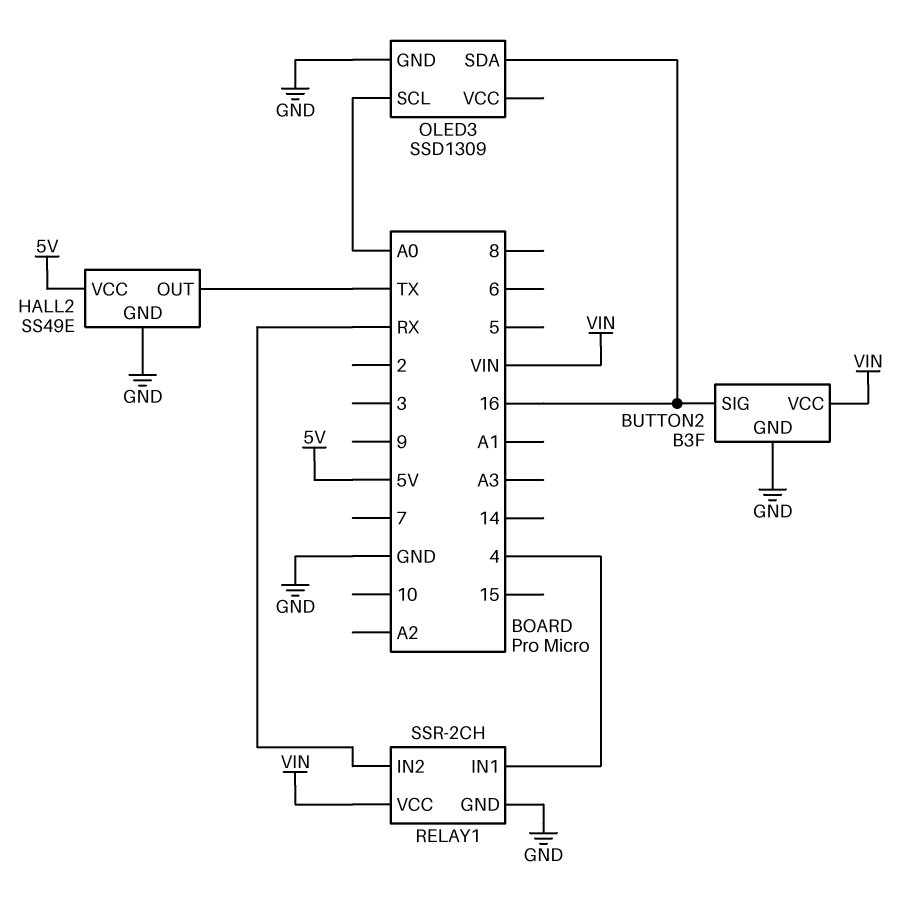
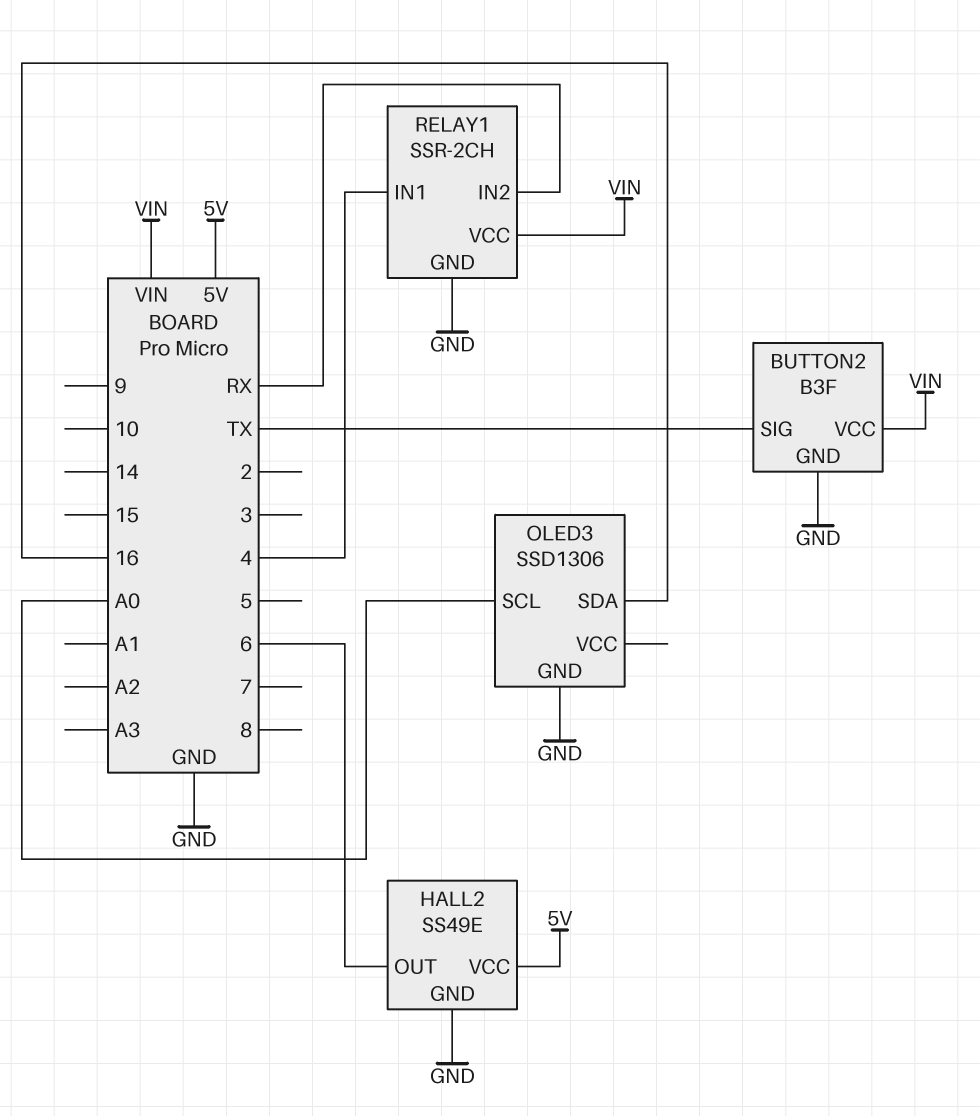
BUTTON2 pin SIG: 16 -> TX
HALL2 pin OUT: TX -> 6
OLED3: SSD1309 -> SSD1306

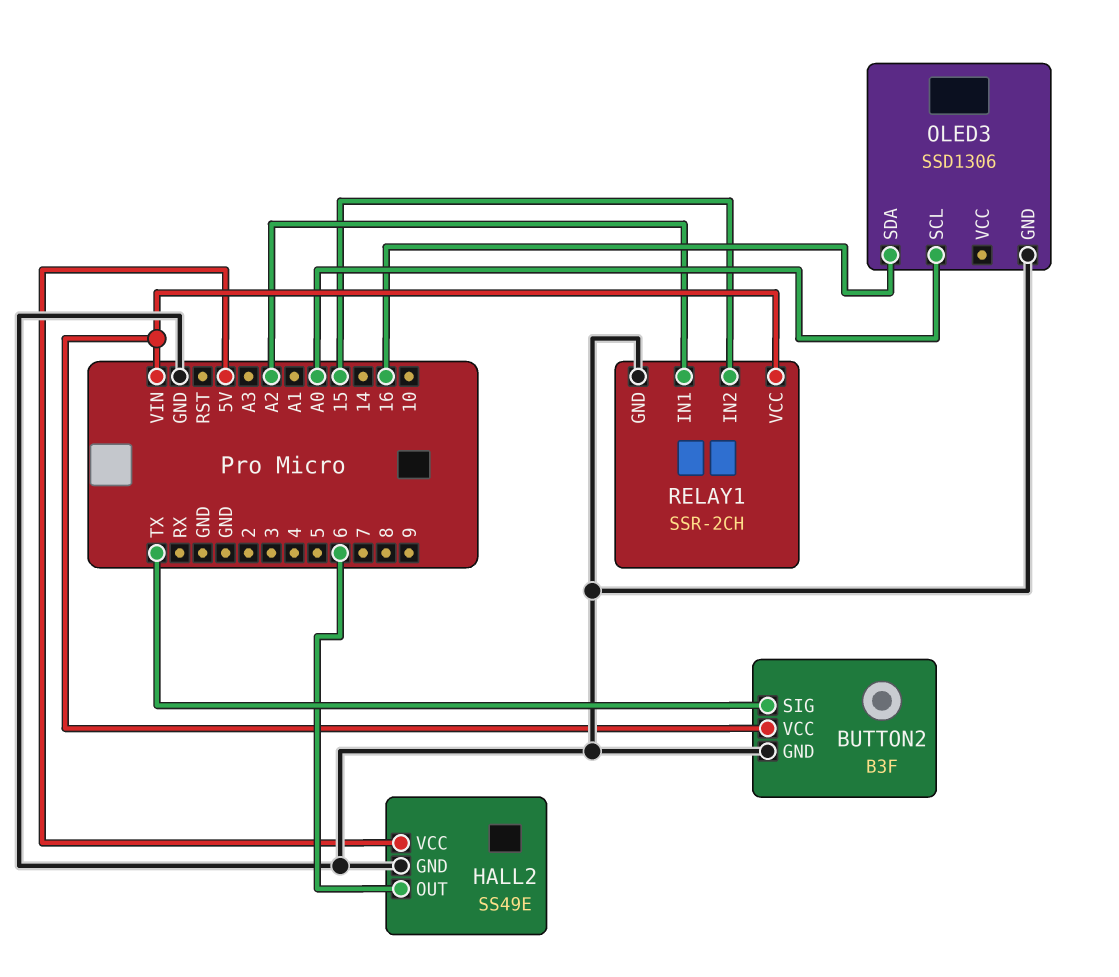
RELAY1 pin IN1: 4 -> A2
RELAY1 pin IN2: RX -> 15

